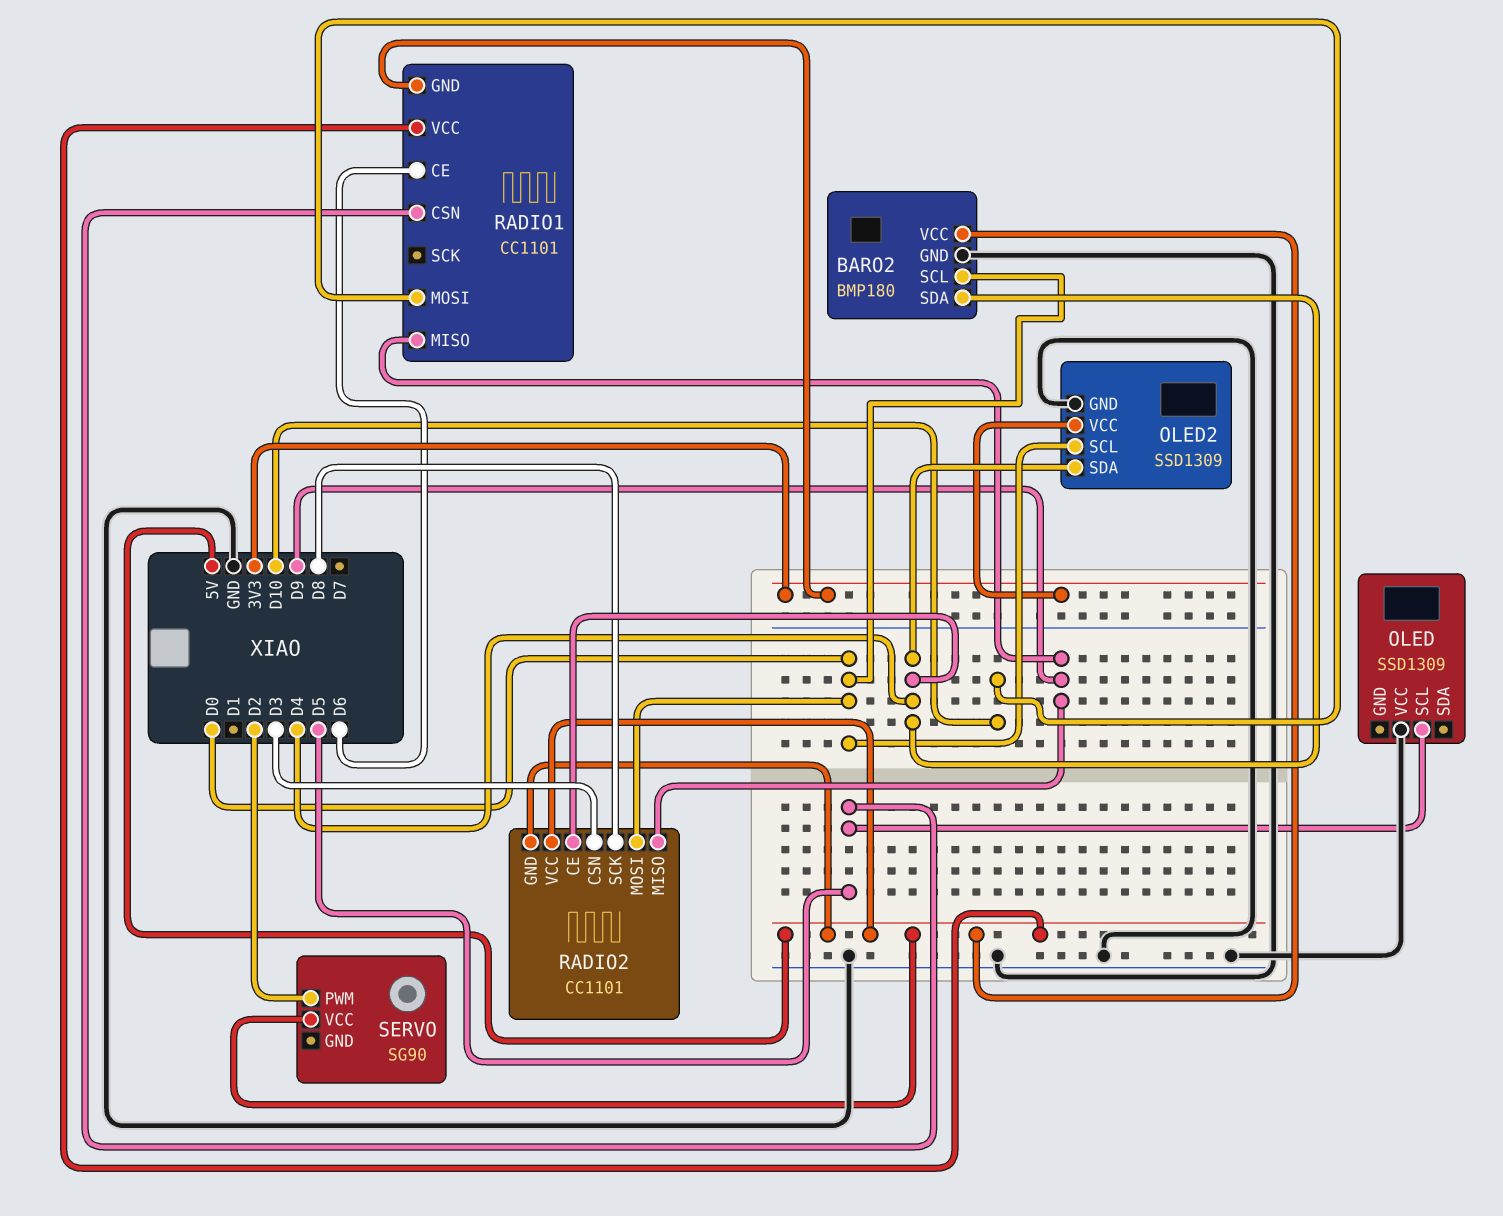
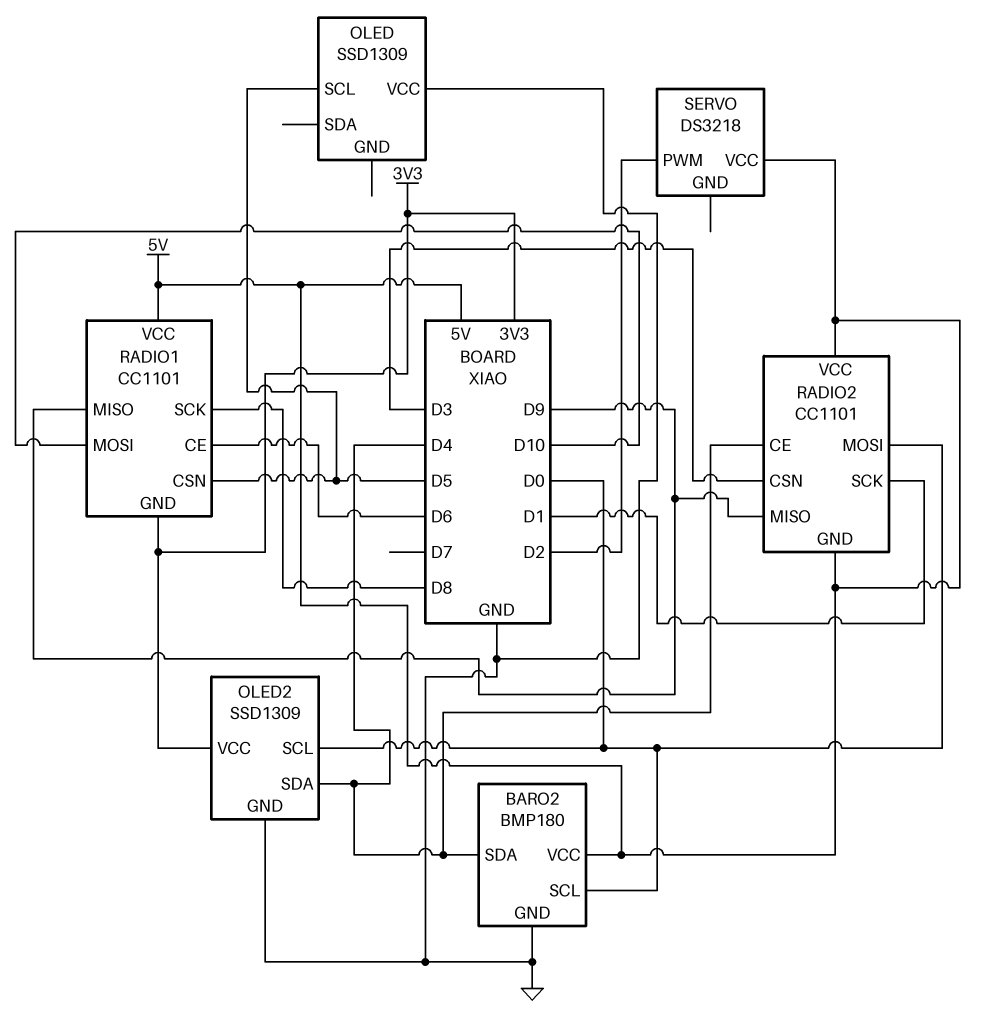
RADIO1 pin SCK: none -> D8
RADIO2 pin SCK: D8 -> D1
SERVO: SG90 -> DS3218

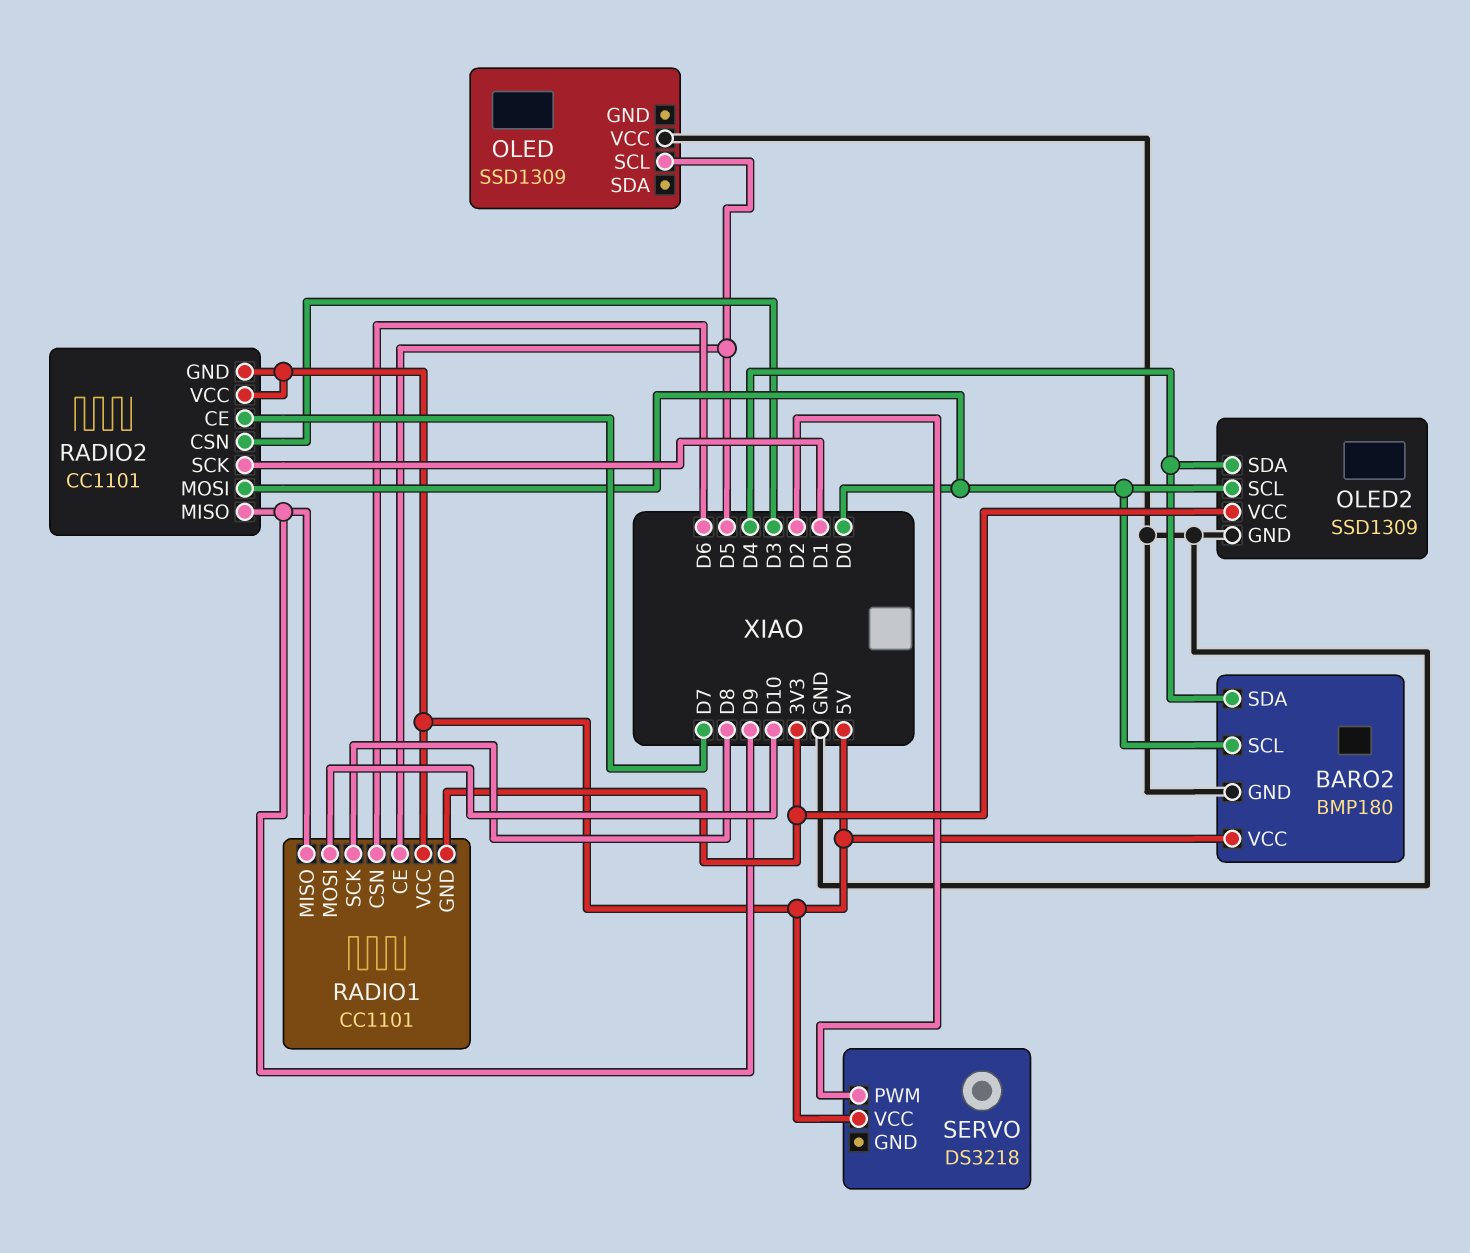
RADIO1 pin CE: D6 -> D5
RADIO1 pin CSN: D5 -> D6
RADIO2 pin CE: D4 -> D7

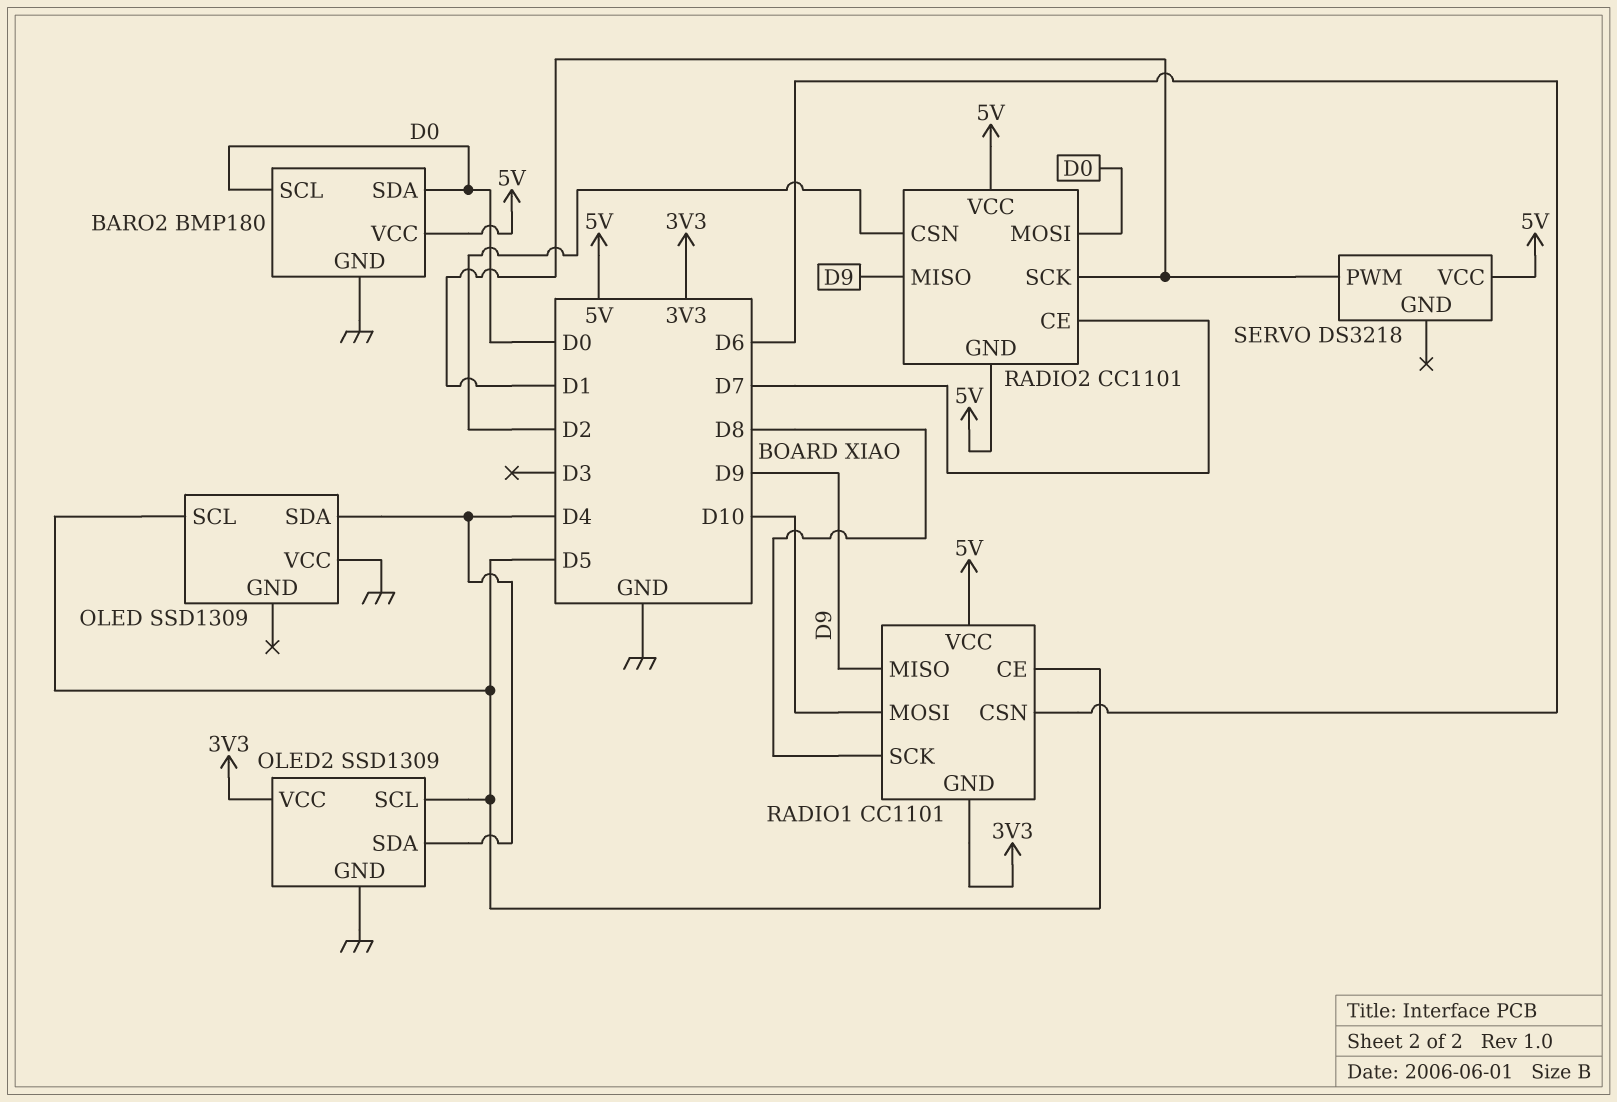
BARO2 pin SDA: D4 -> D0
OLED pin SDA: none -> D4
OLED2 pin SCL: D0 -> D5
RADIO2 pin CSN: D3 -> D2
SERVO pin PWM: D2 -> D1

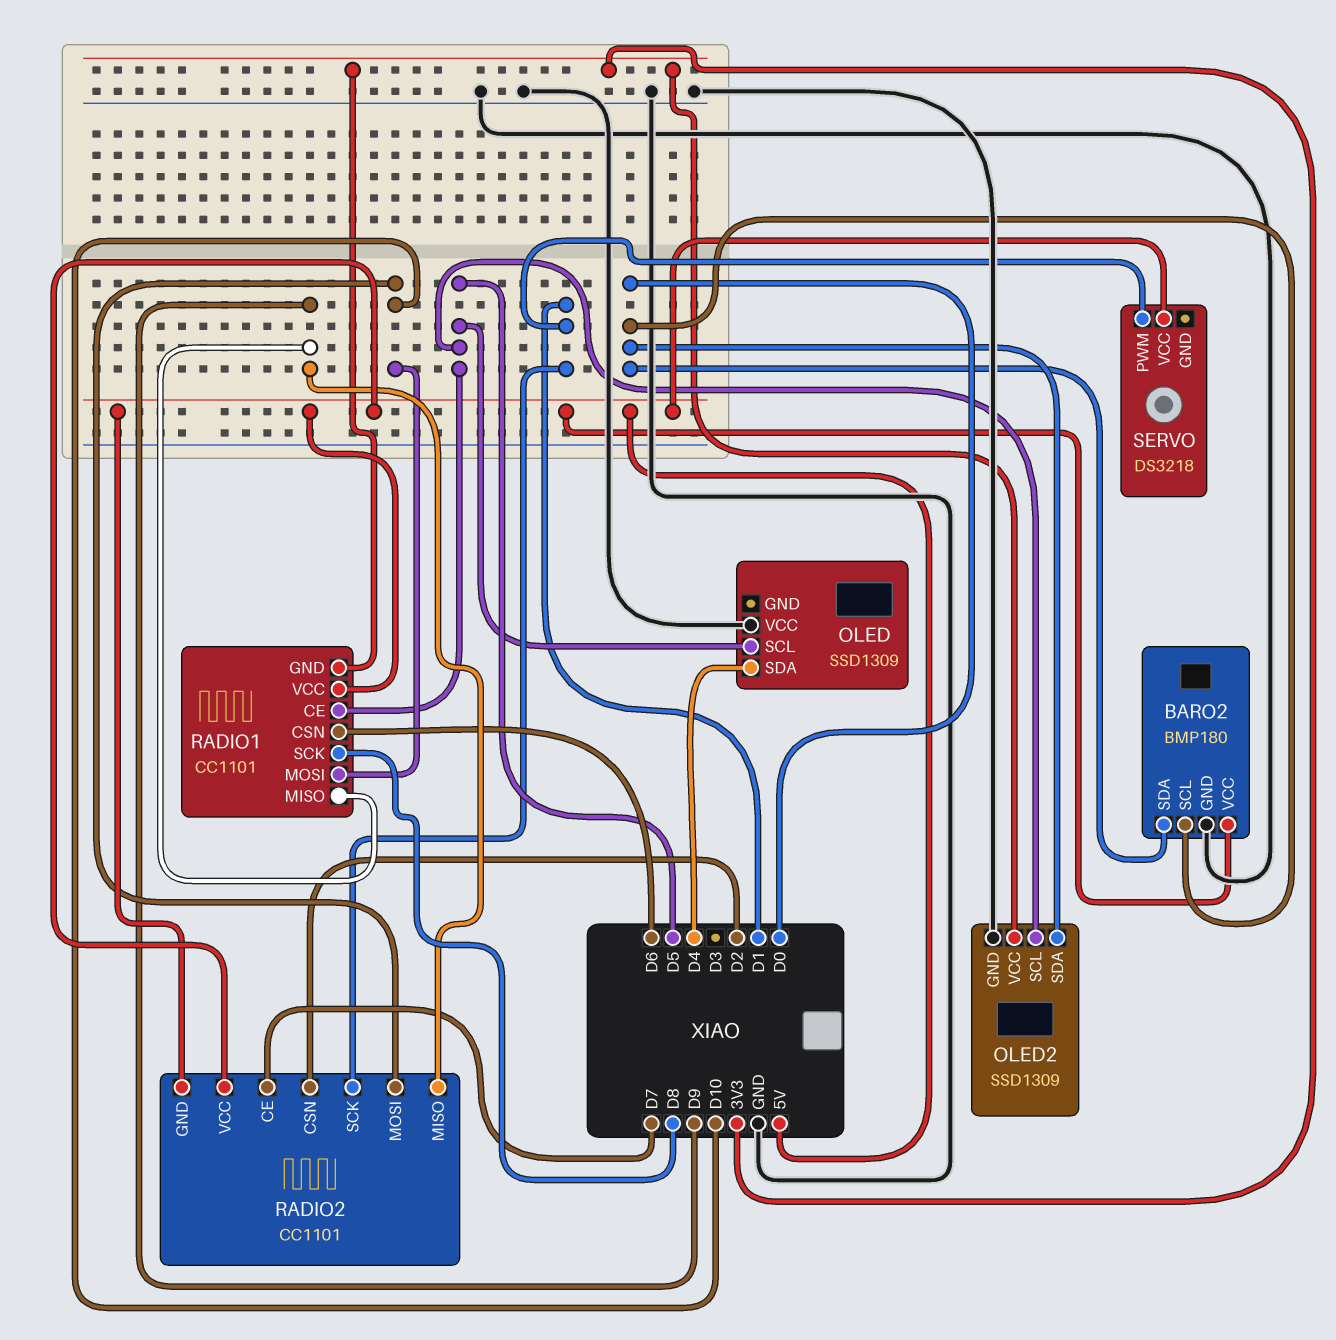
OLED2 pin SDA: D4 -> D0
RADIO2 pin MOSI: D0 -> D10

